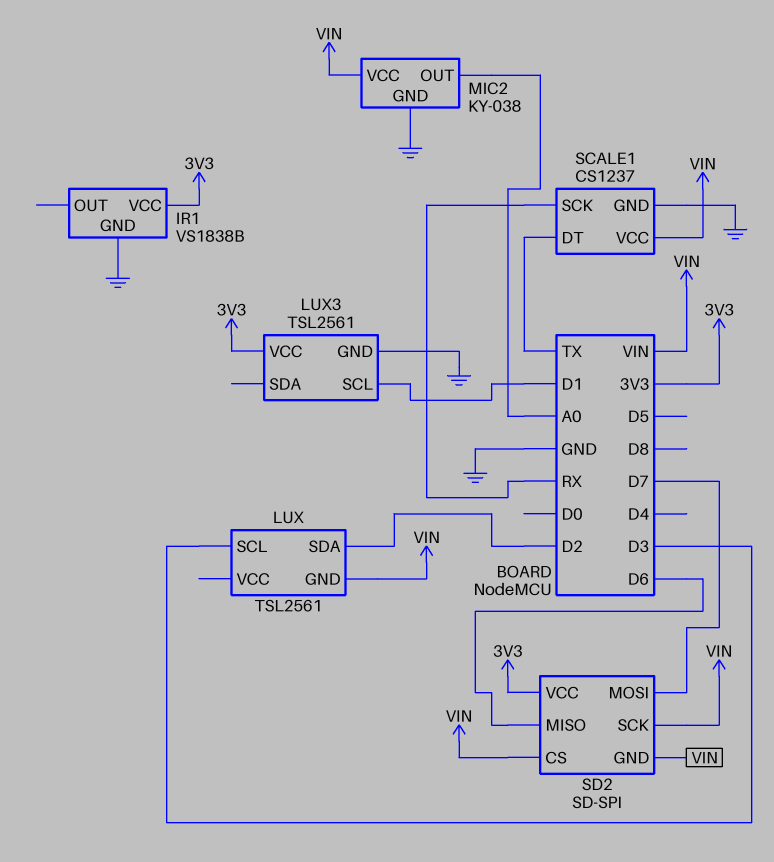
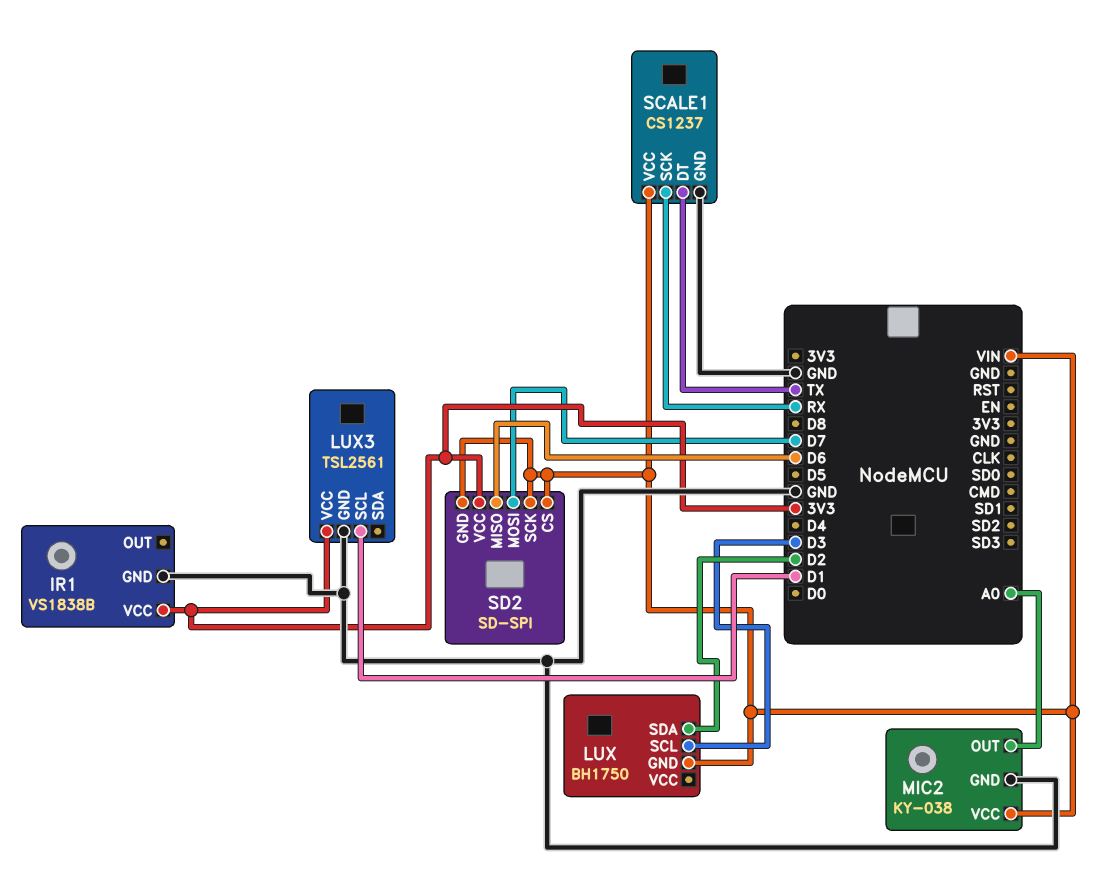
LUX: TSL2561 -> BH1750

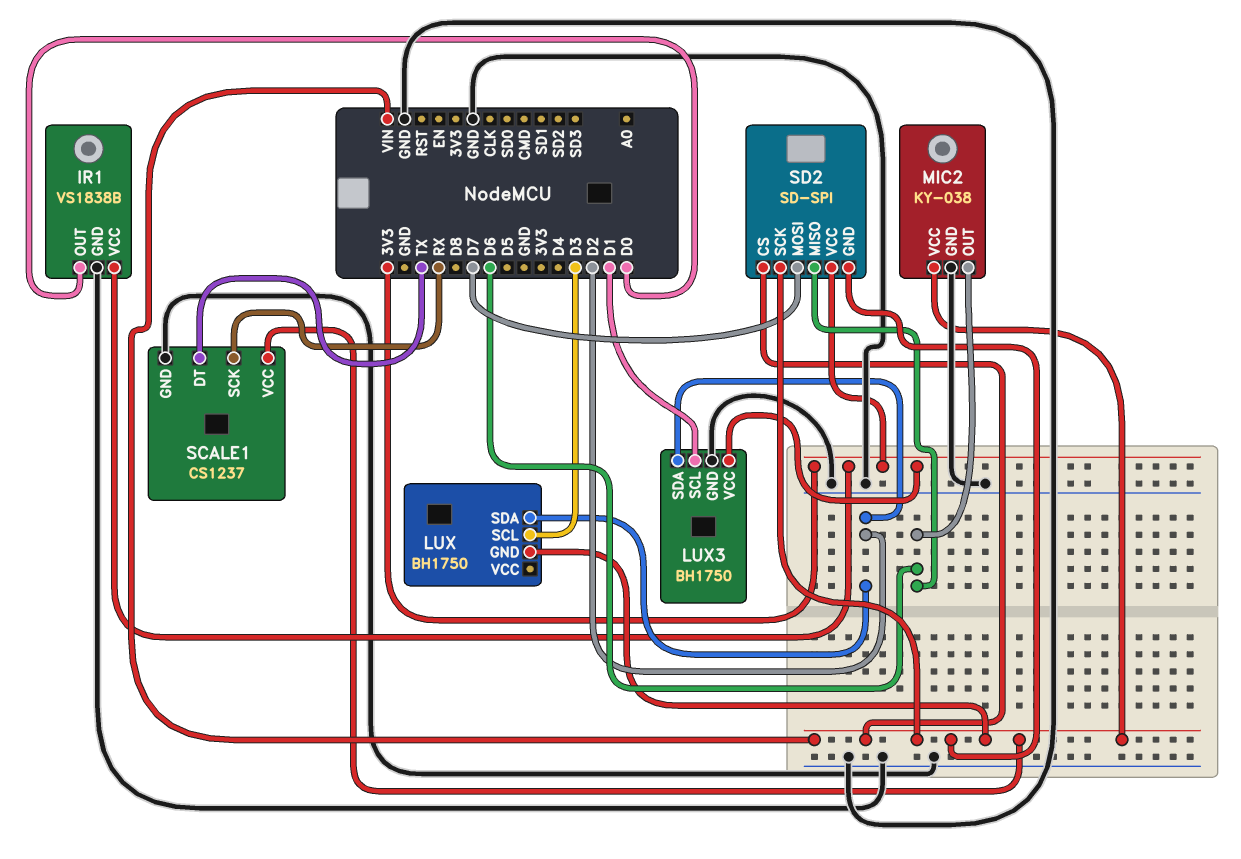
IR1 pin OUT: none -> D0
LUX3: TSL2561 -> BH1750
LUX3 pin SDA: none -> D2
MIC2 pin OUT: A0 -> D6

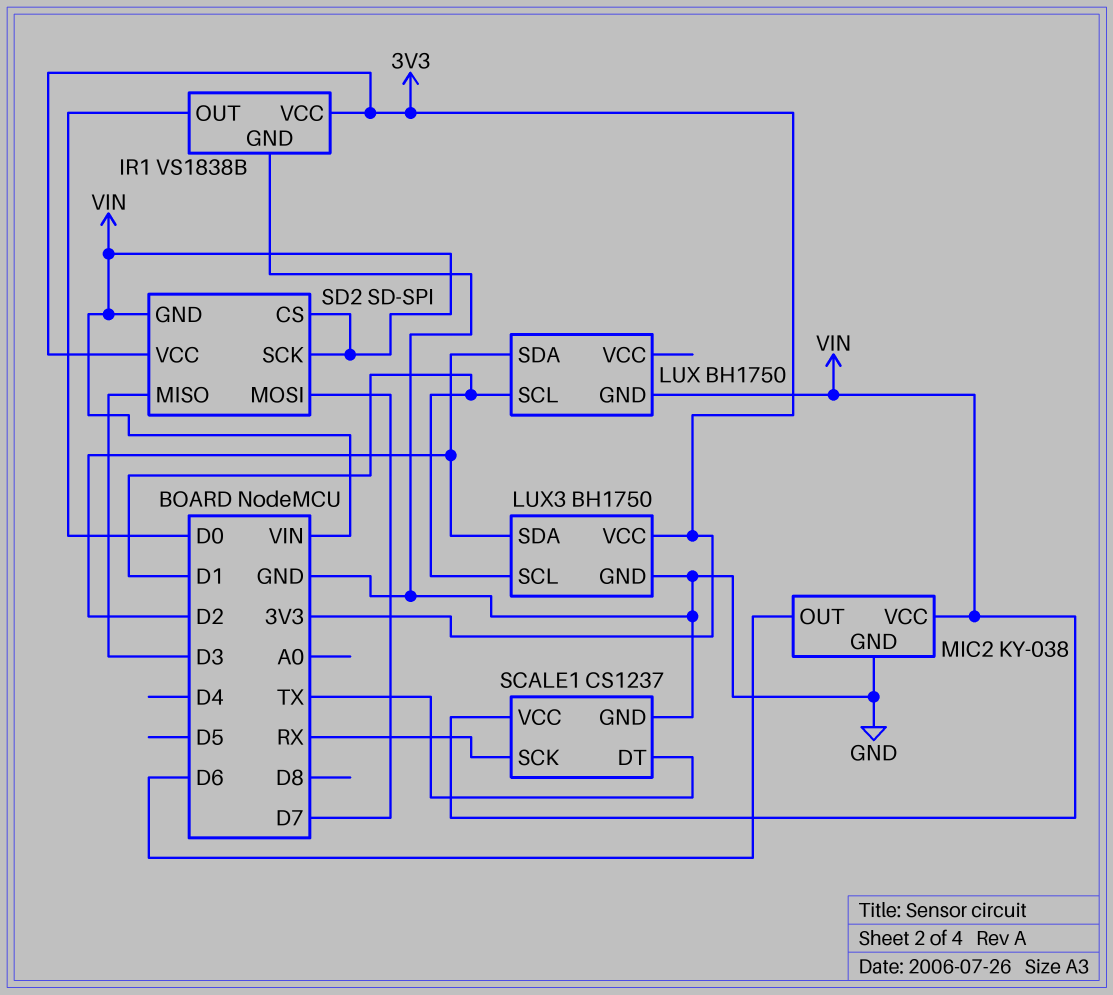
LUX pin SCL: D3 -> D1
SD2 pin MISO: D6 -> D3

